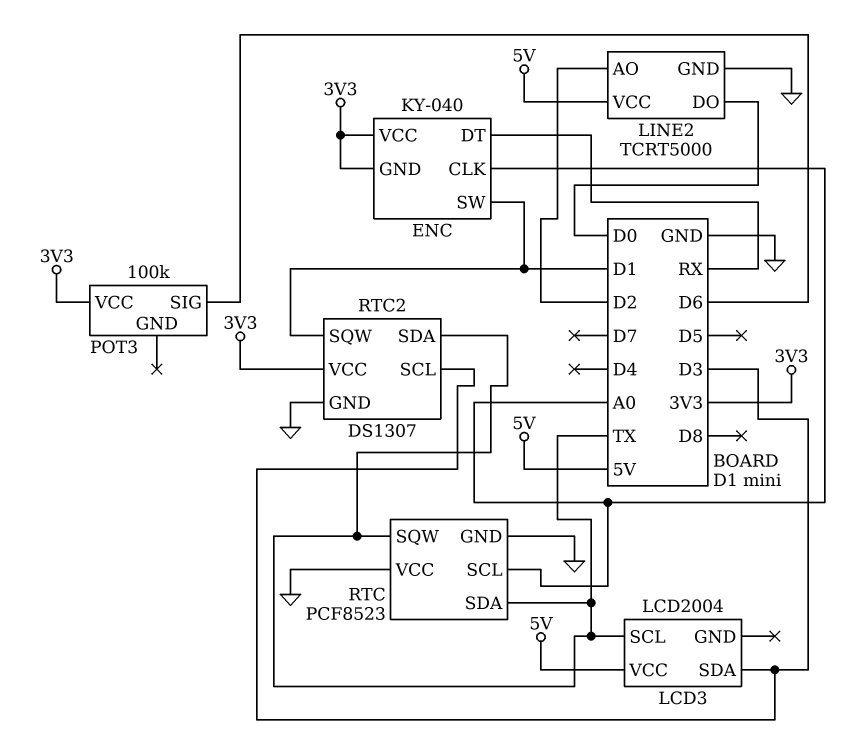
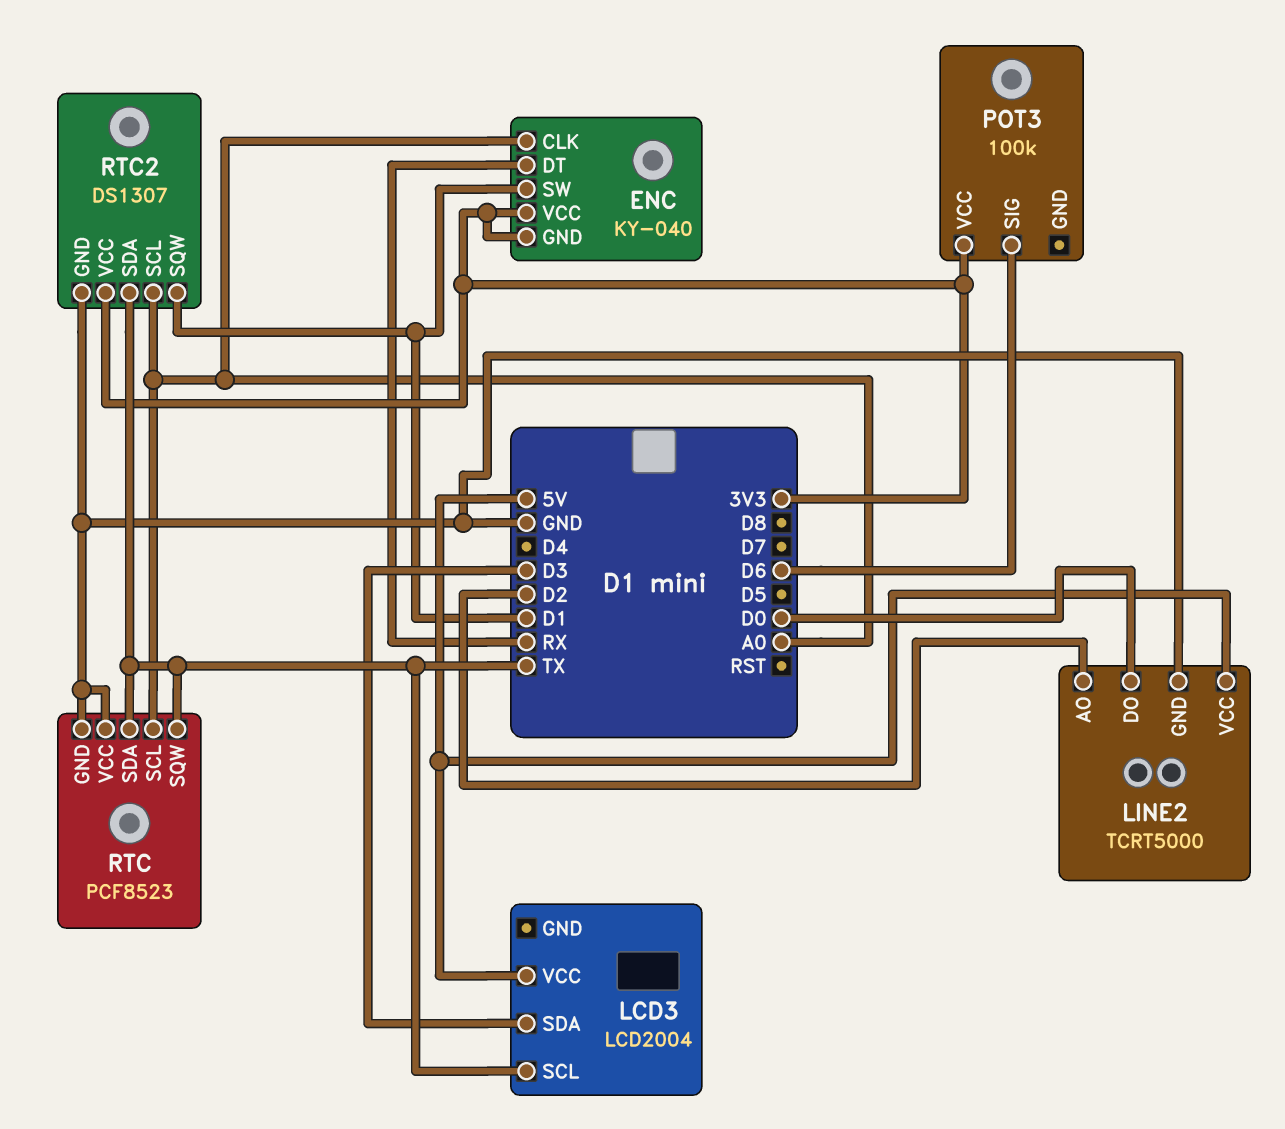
RTC2 pin SCL: D3 -> A0

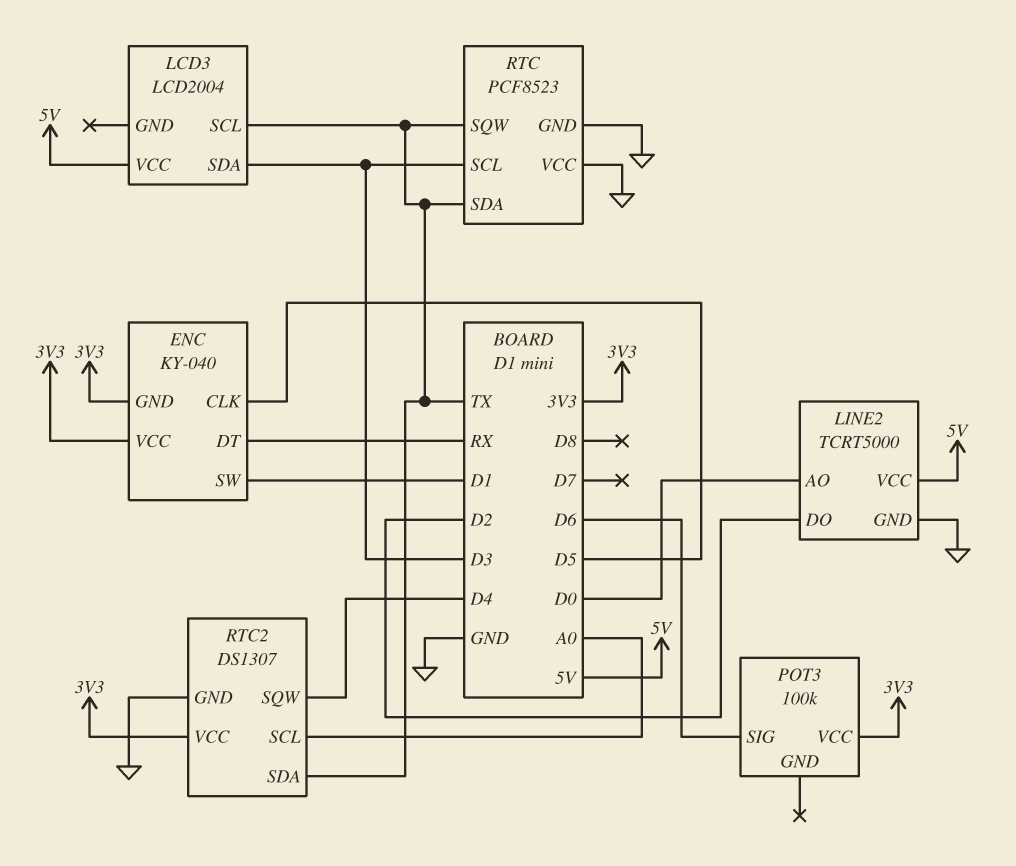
ENC pin CLK: A0 -> D5
LINE2 pin AO: D2 -> D0
LINE2 pin DO: D0 -> D2
RTC pin SCL: A0 -> D3
RTC2 pin SQW: D1 -> D4

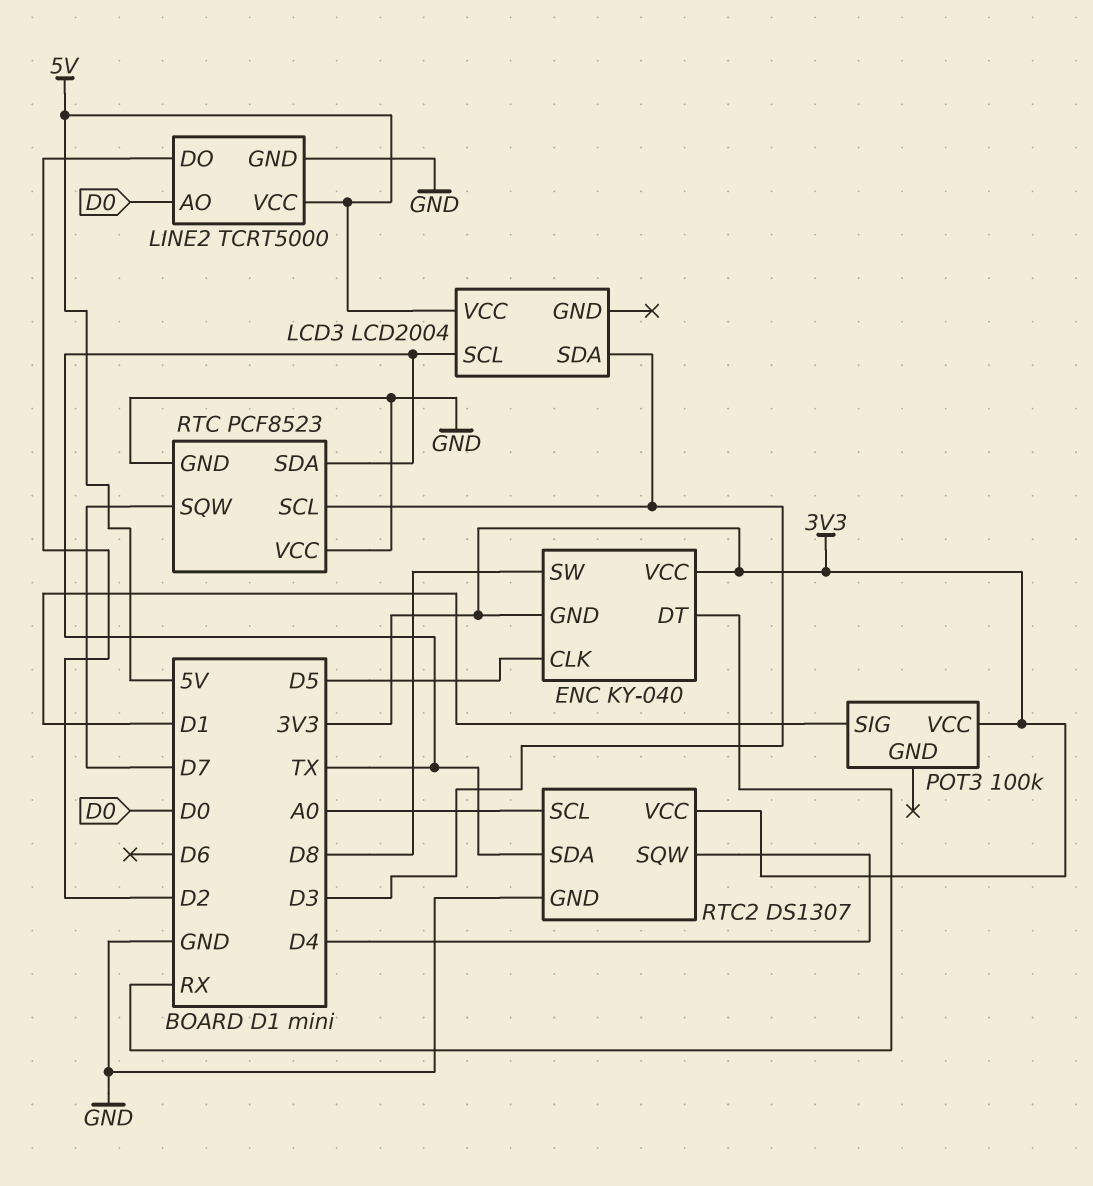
ENC pin SW: D1 -> D8
POT3 pin SIG: D6 -> D1
RTC pin SQW: TX -> D7

